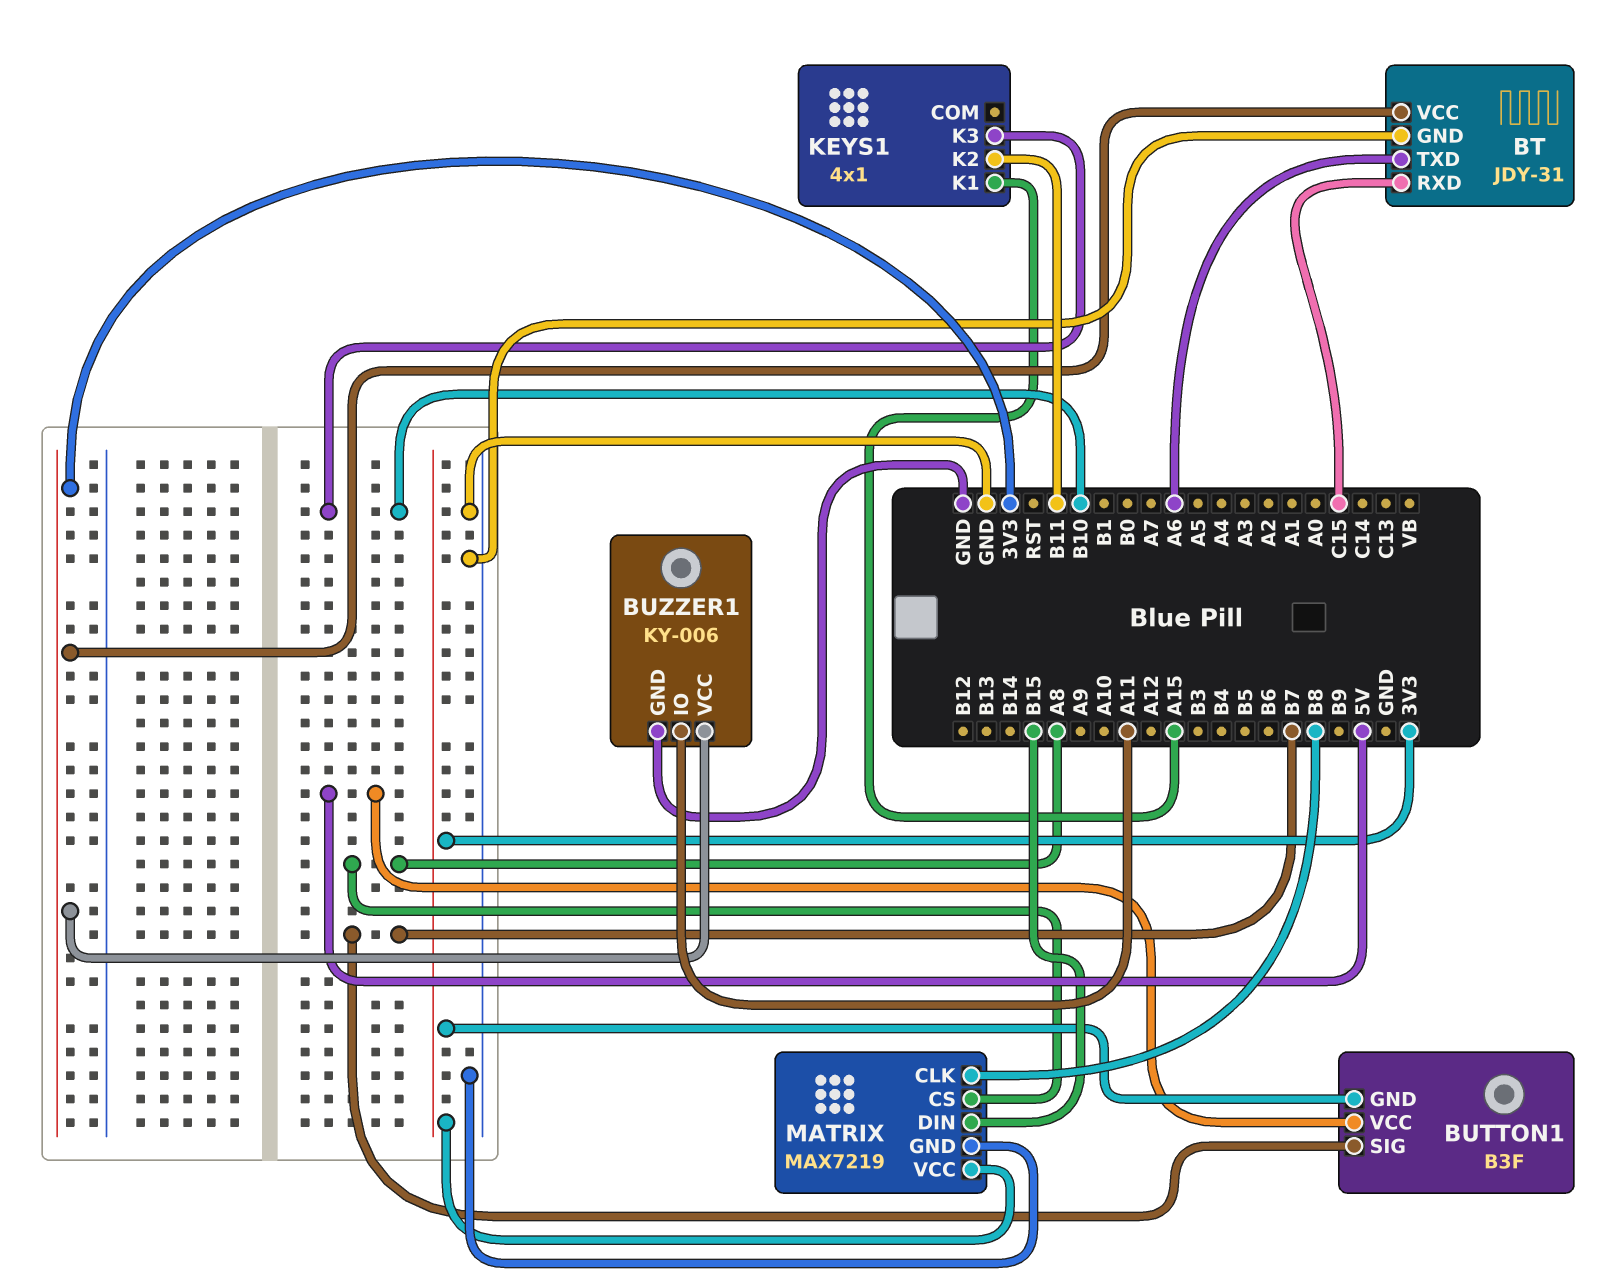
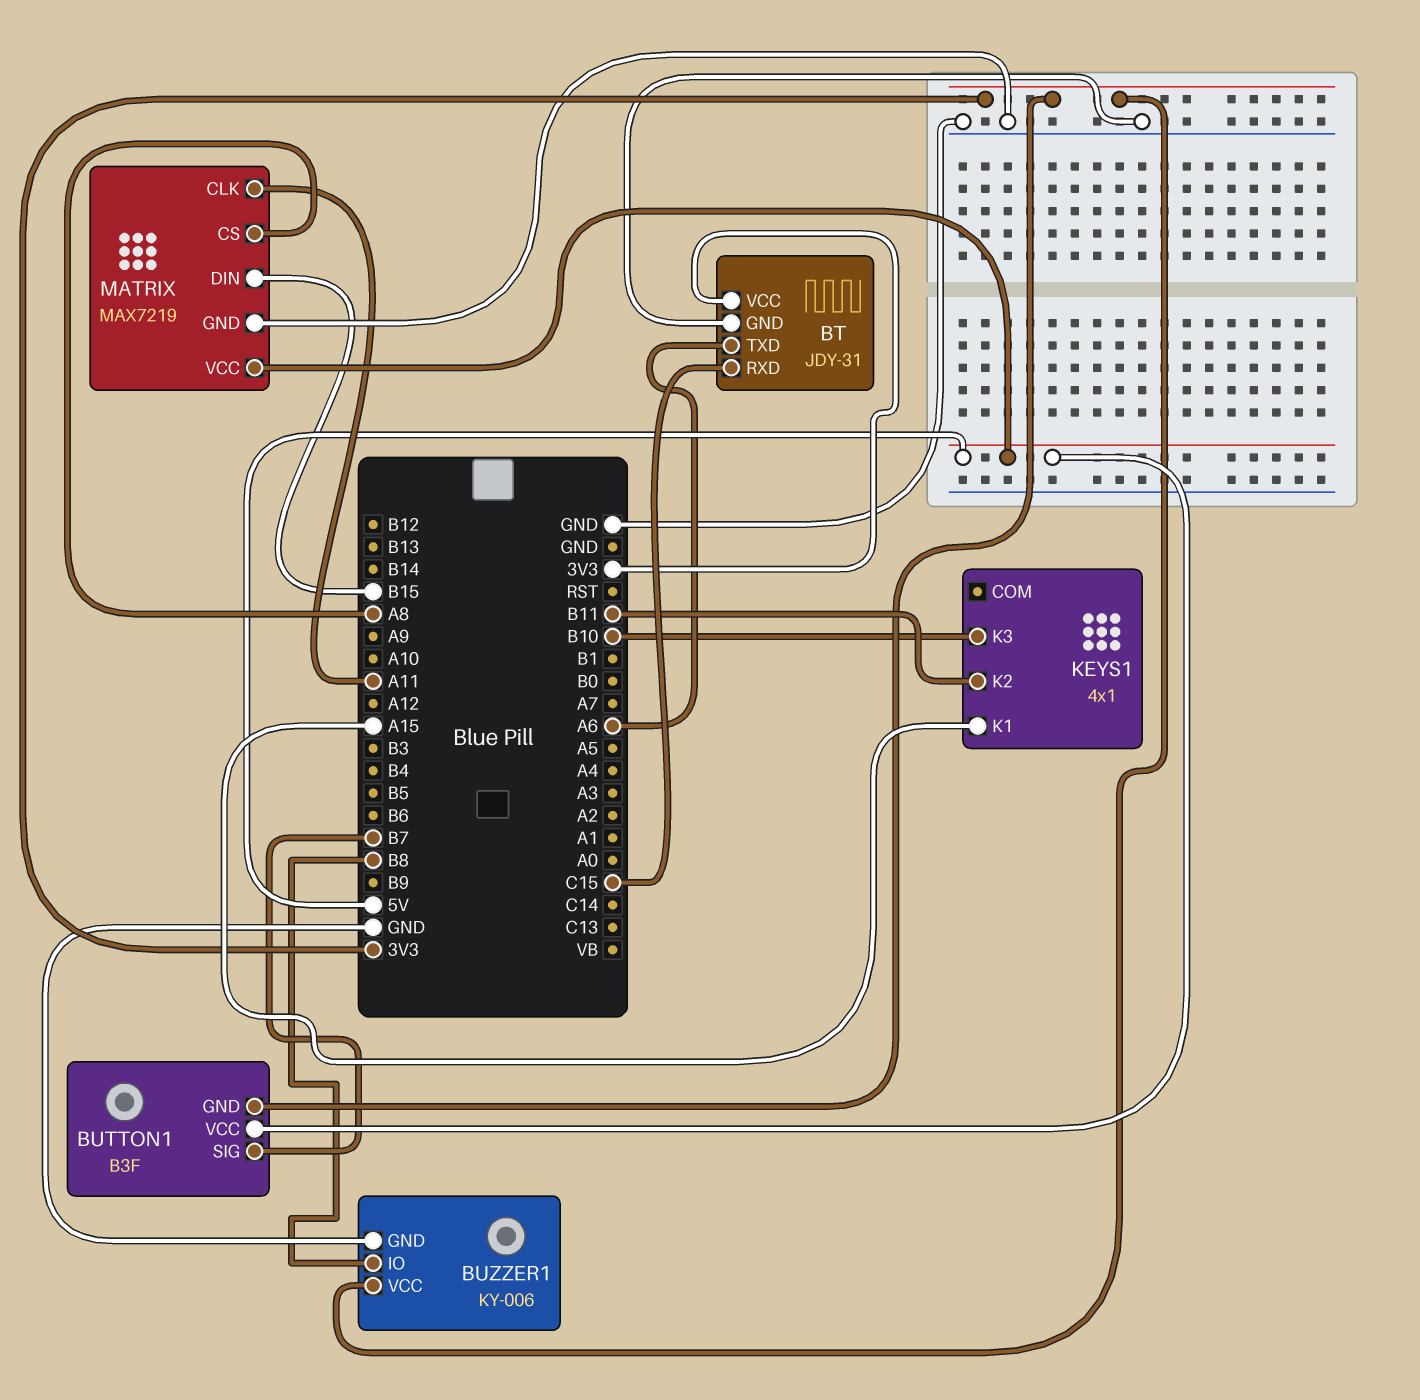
BUZZER1 pin IO: A11 -> B8
MATRIX pin CLK: B8 -> A11
MATRIX pin VCC: 3V3 -> 5V

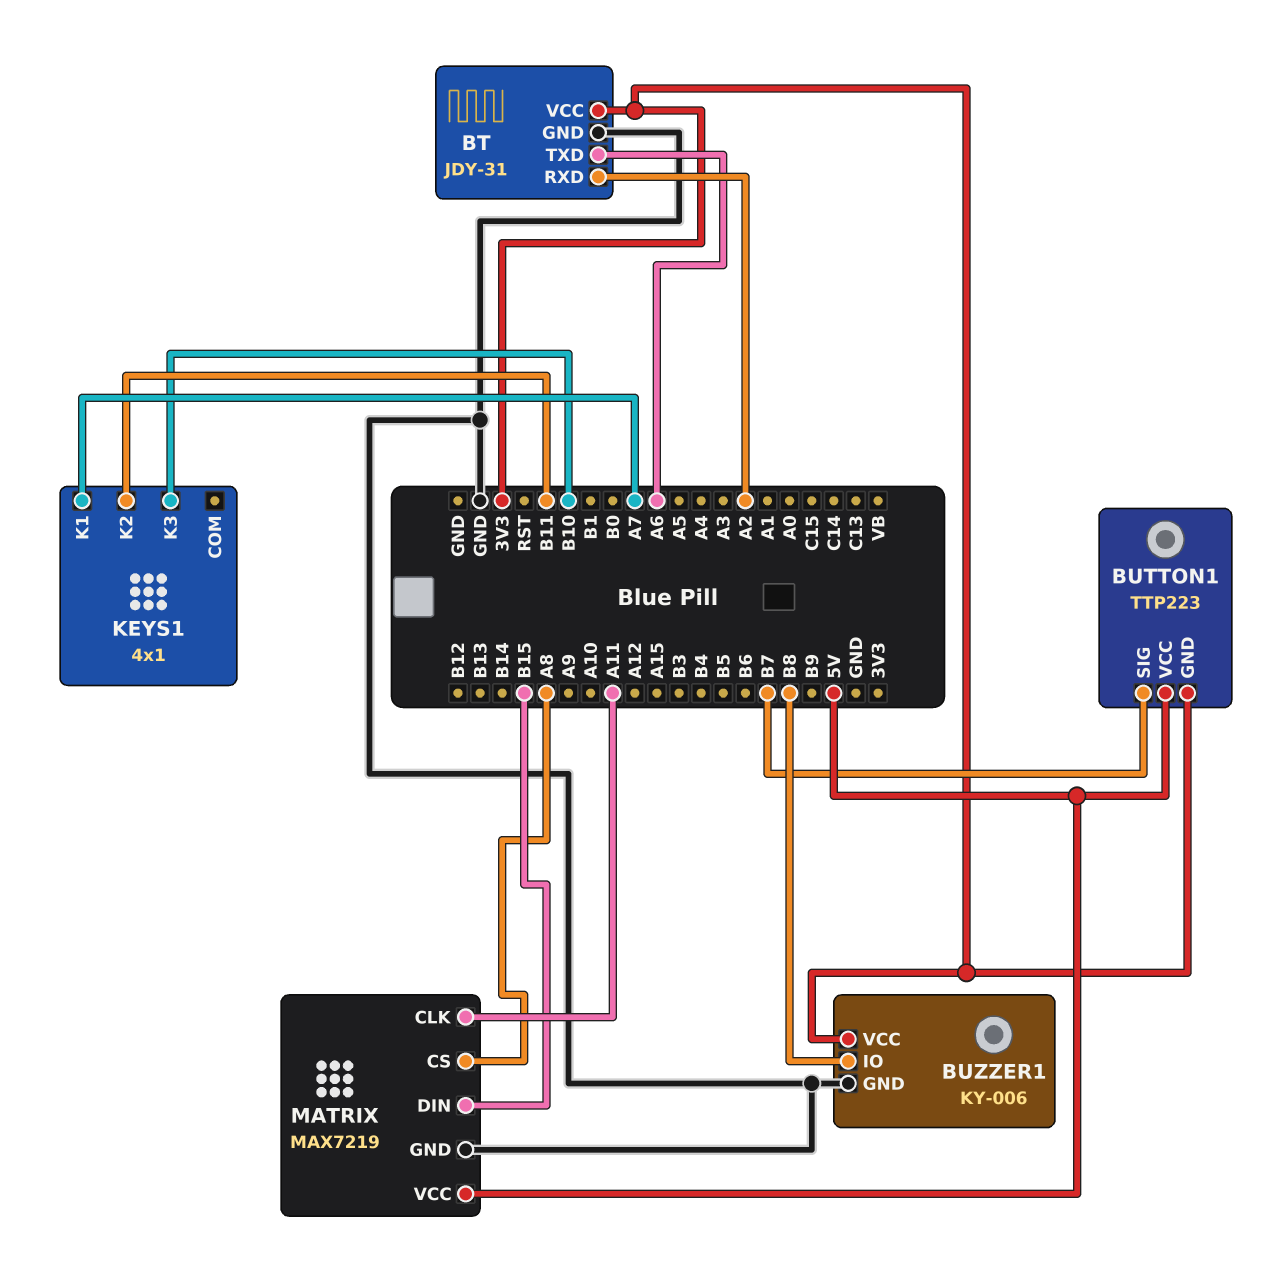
BT pin RXD: C15 -> A2
BUTTON1: B3F -> TTP223
KEYS1 pin K1: A15 -> A7

